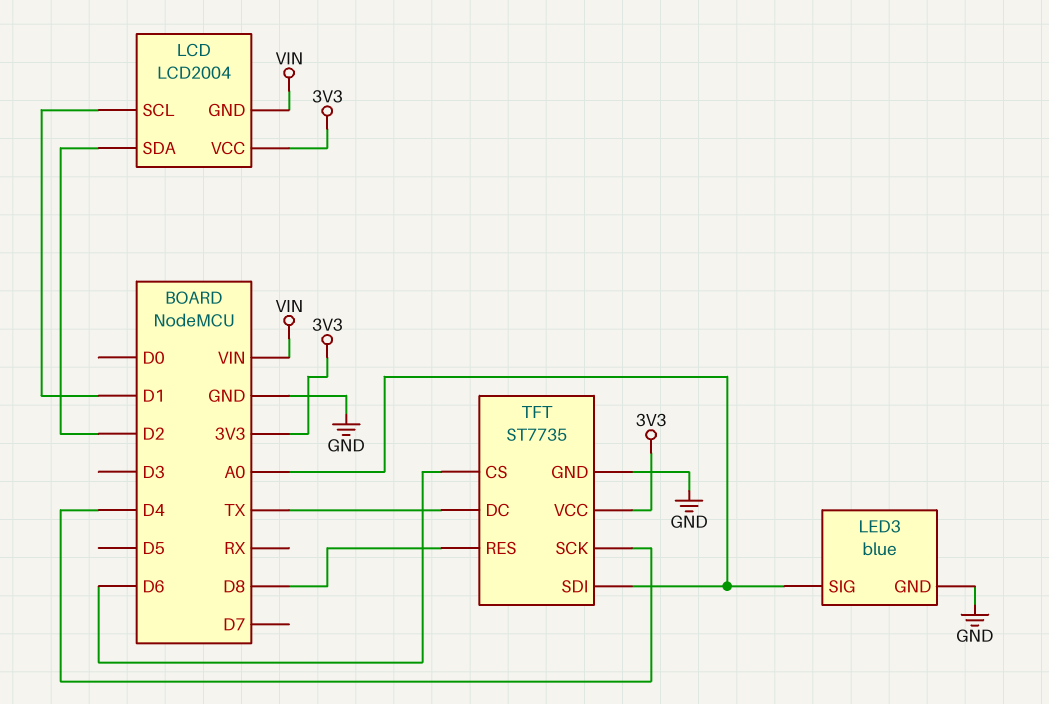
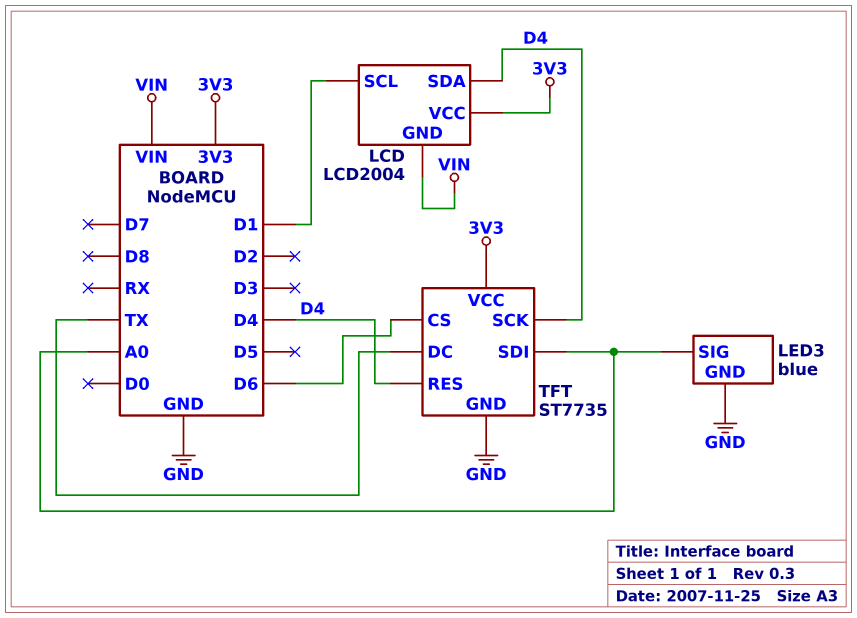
LCD pin SDA: D2 -> D4
TFT pin RES: D8 -> D4

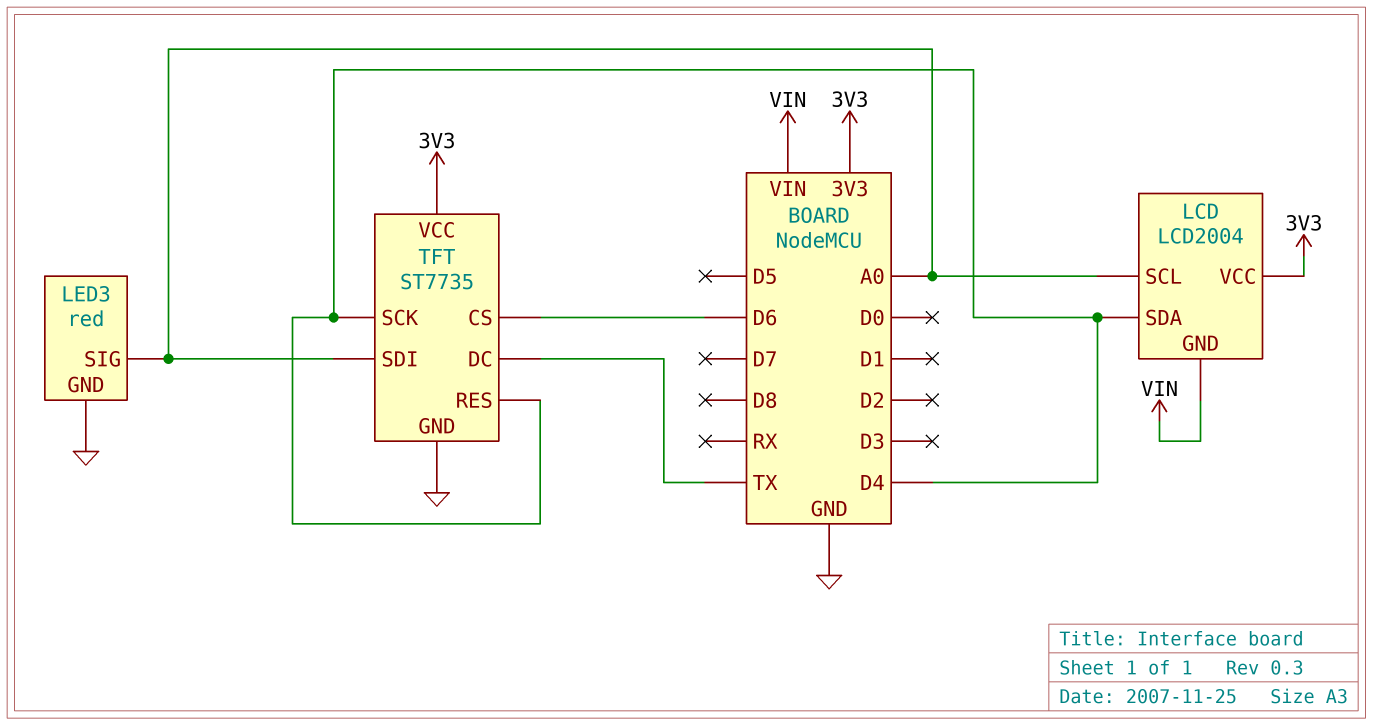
LCD pin SCL: D1 -> A0
LED3: blue -> red

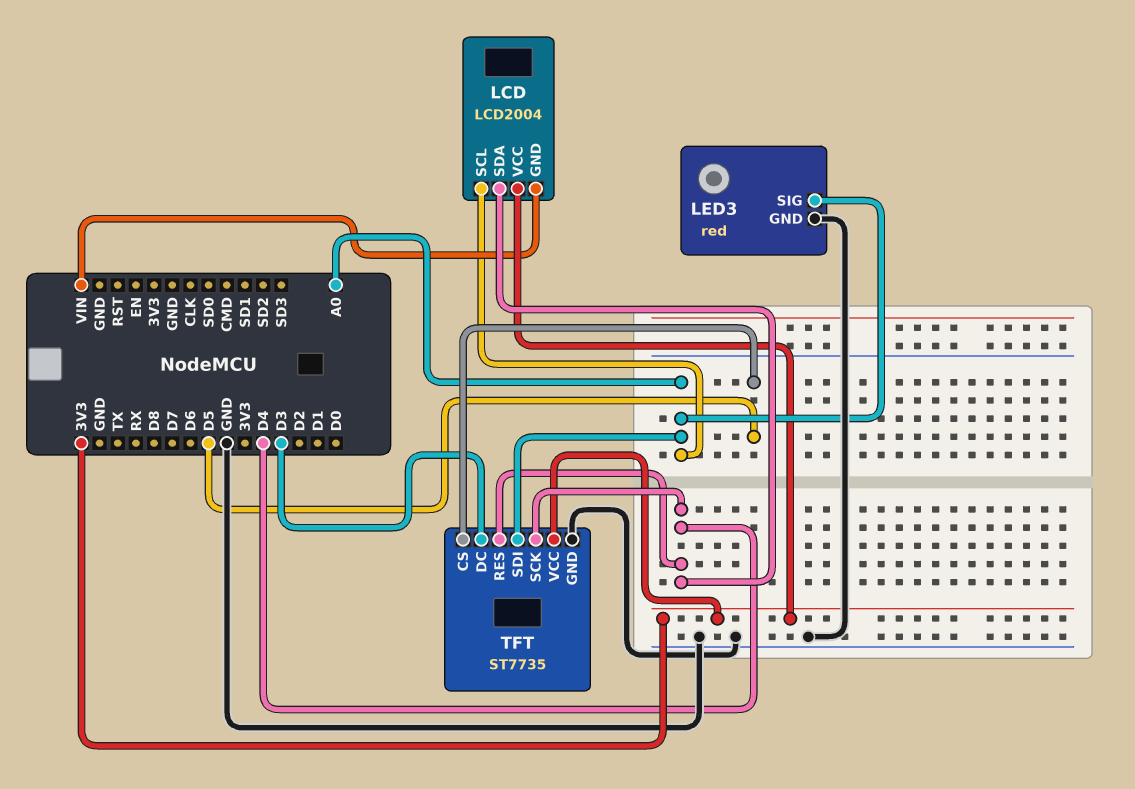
TFT pin CS: D6 -> D5
TFT pin DC: TX -> D3

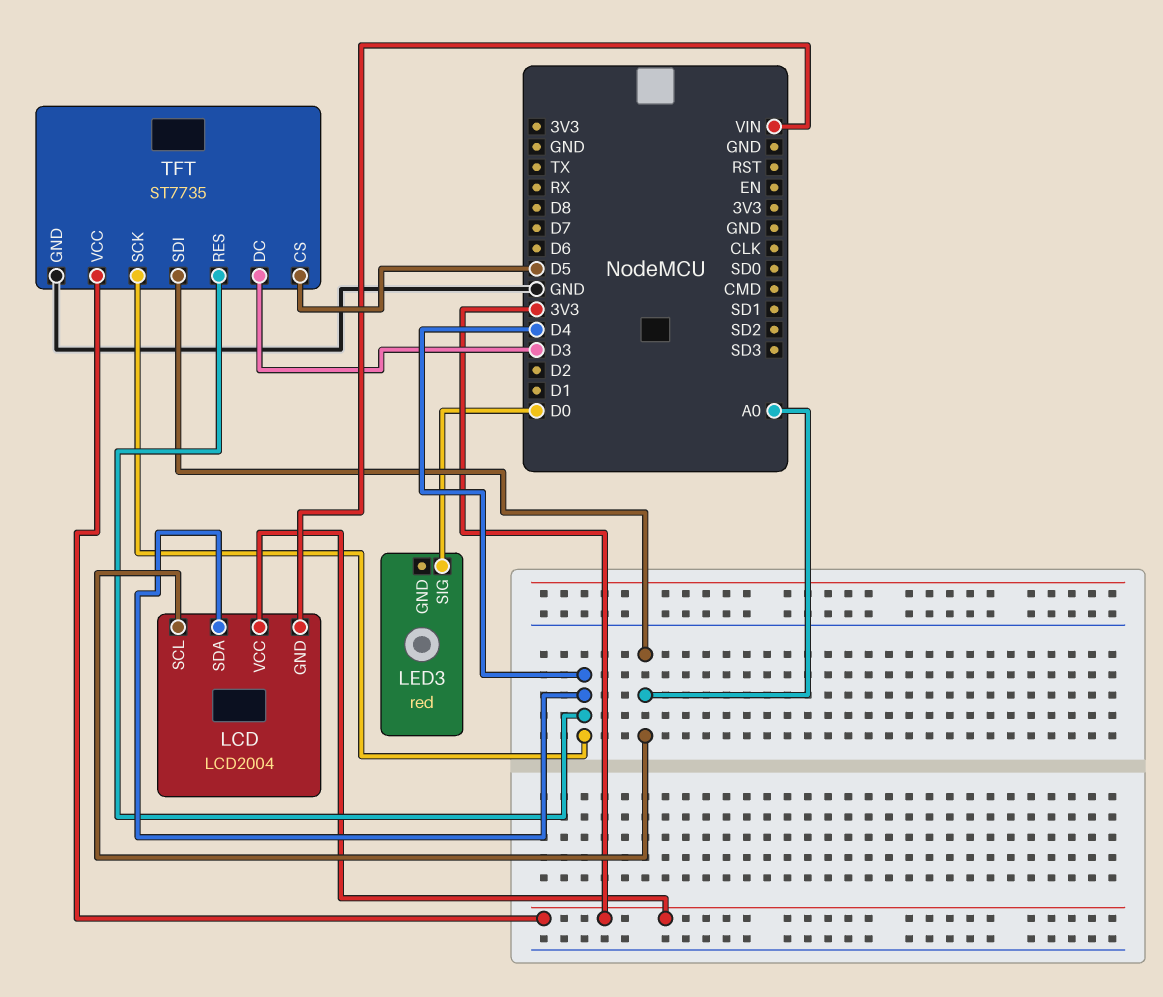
LED3 pin GND: GND -> none
LED3 pin SIG: A0 -> D0

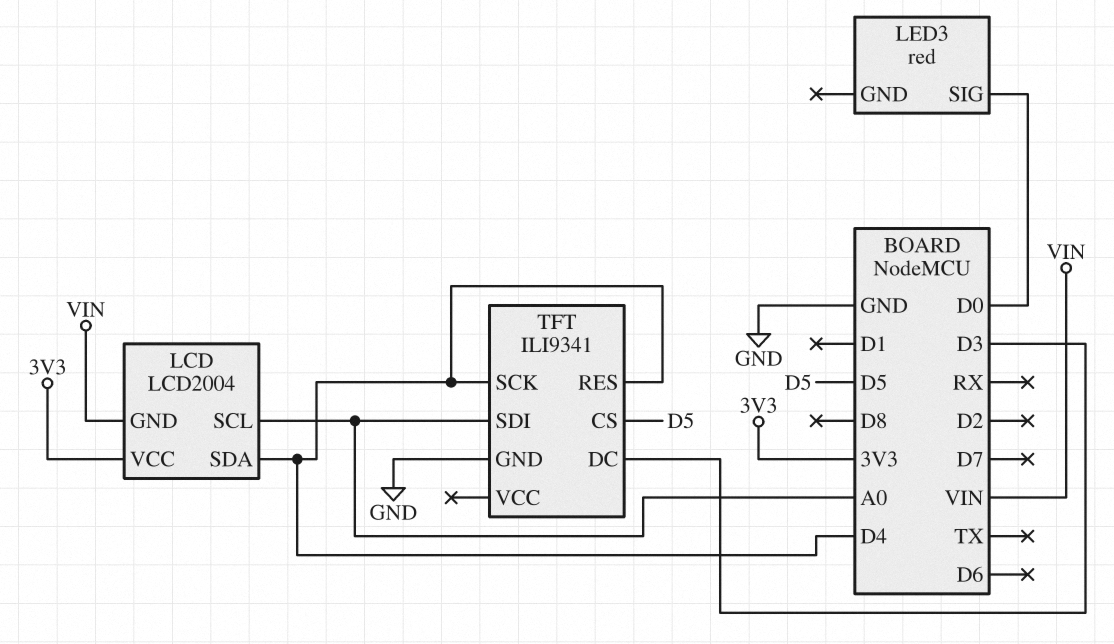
TFT: ST7735 -> ILI9341
TFT pin VCC: 3V3 -> none

